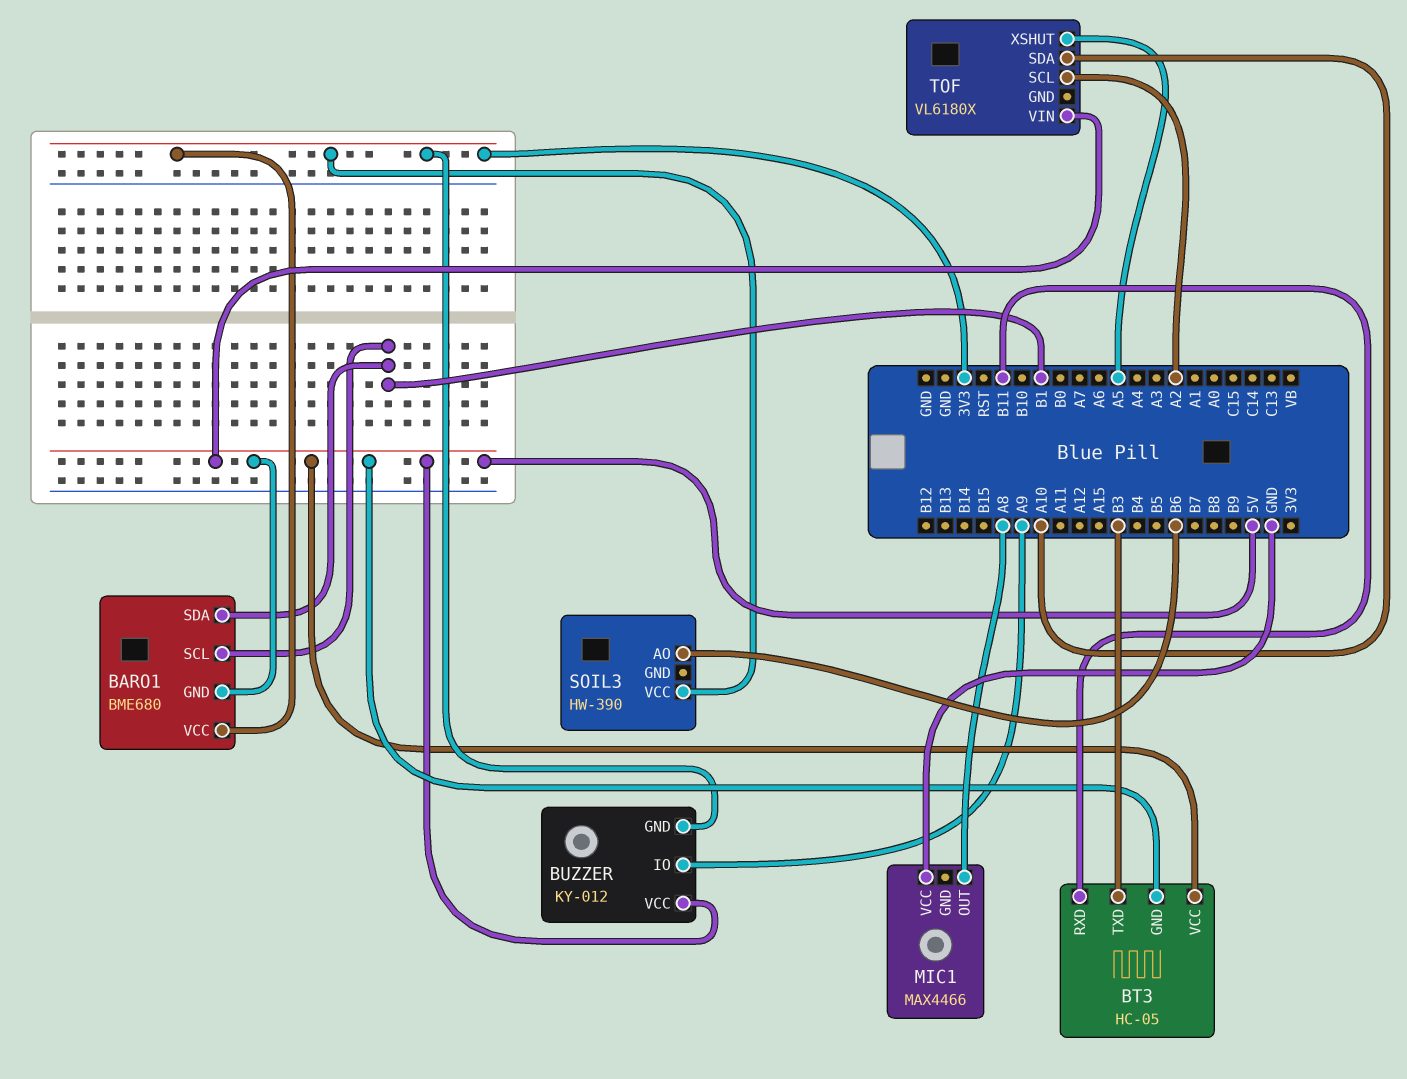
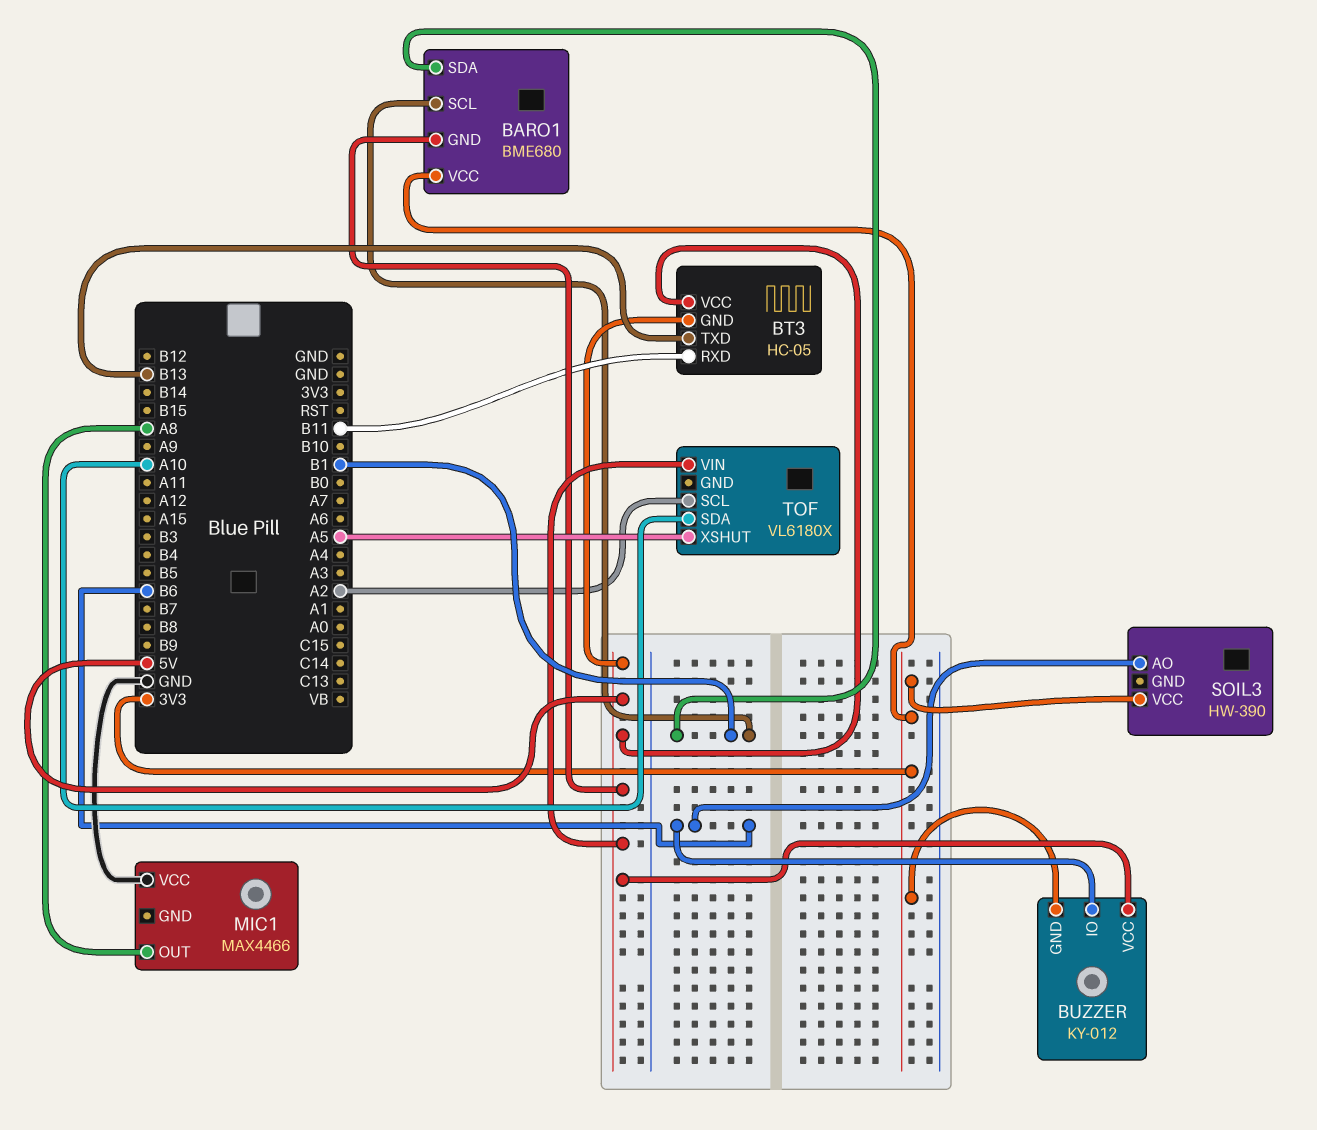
BT3 pin TXD: B3 -> B13
BUZZER pin IO: A9 -> B6

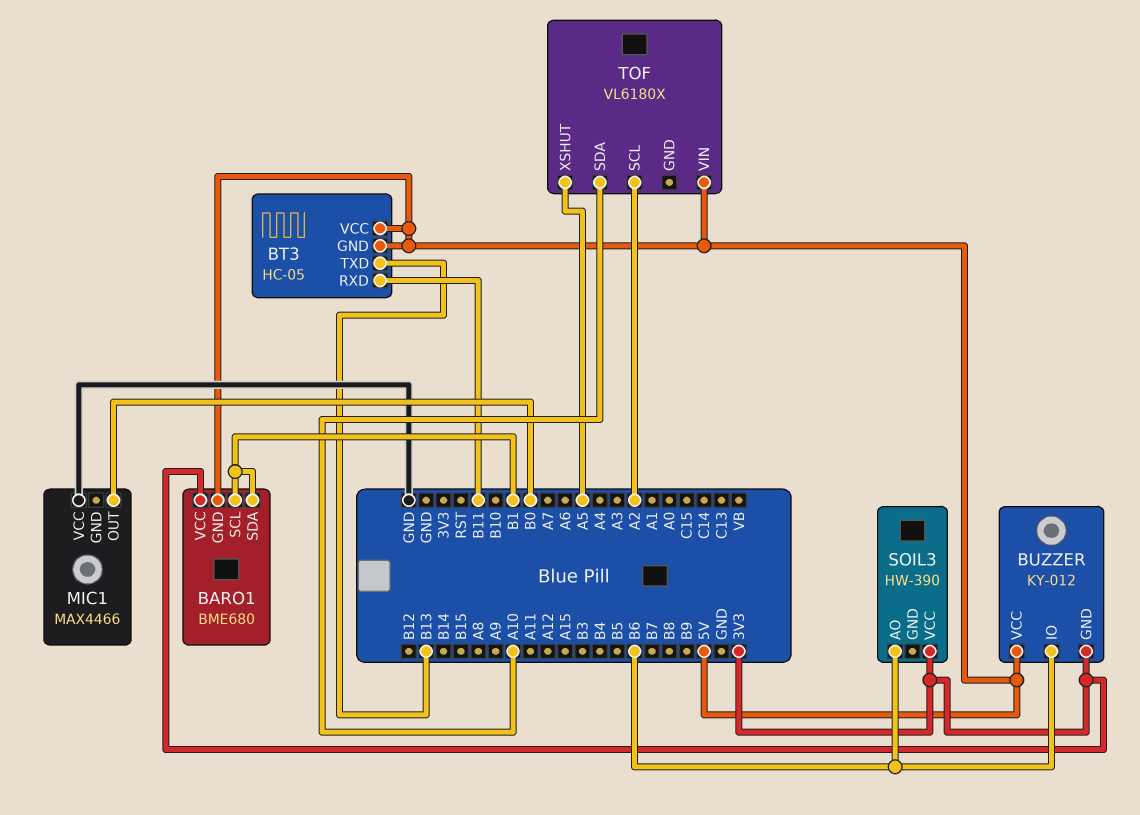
MIC1 pin OUT: A8 -> B0

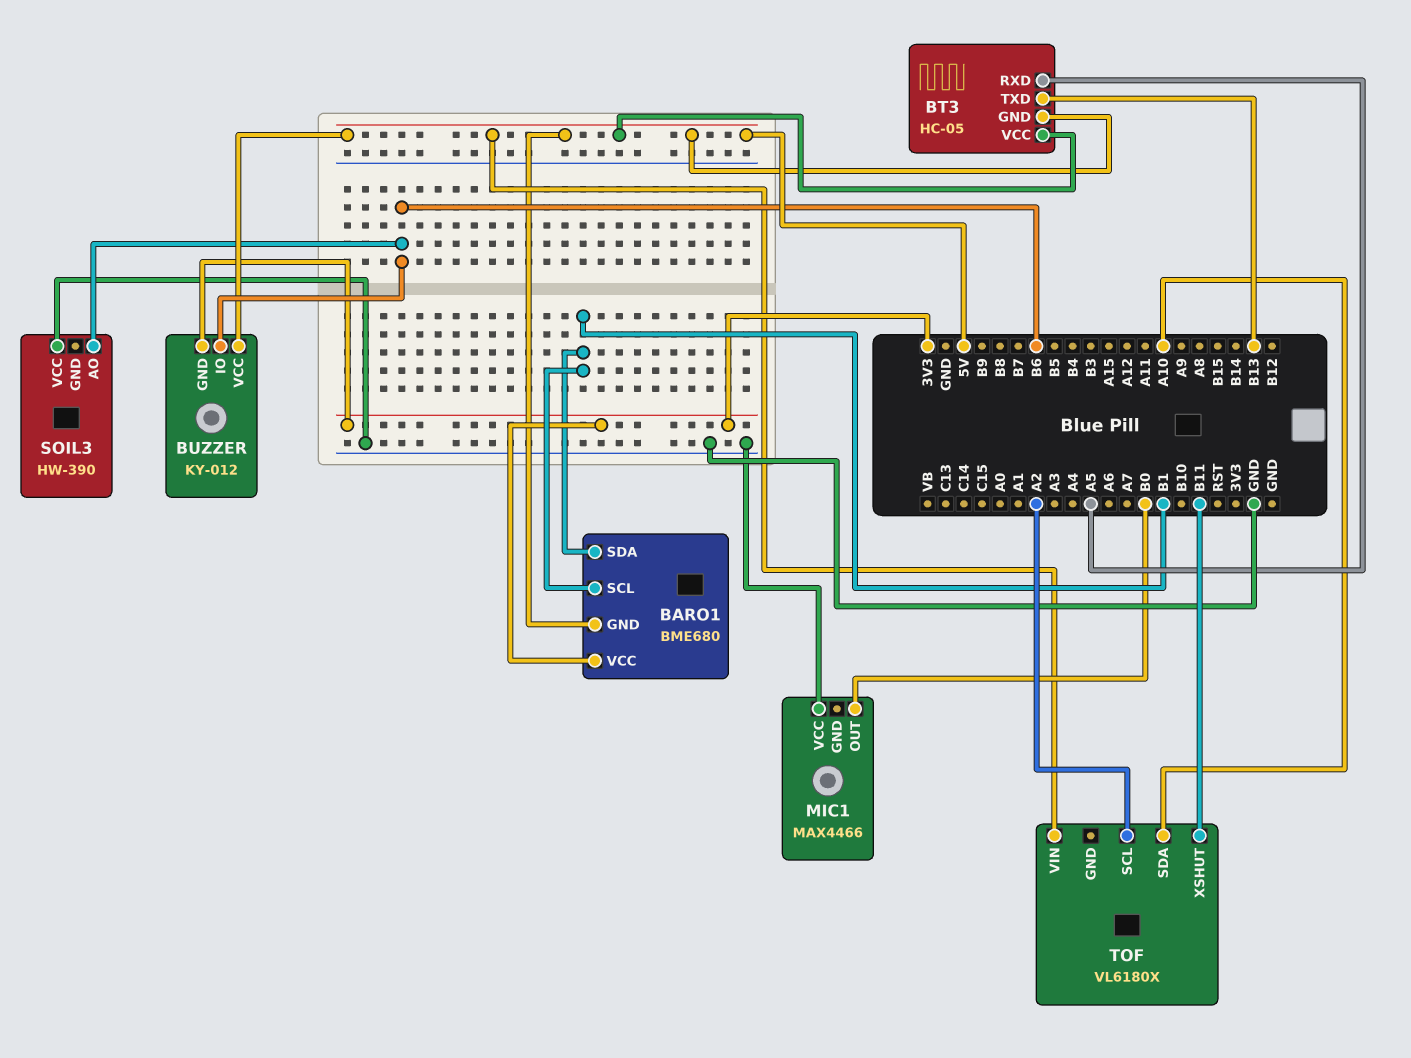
BT3 pin RXD: B11 -> A5
SOIL3 pin VCC: 3V3 -> GND
TOF pin XSHUT: A5 -> B11

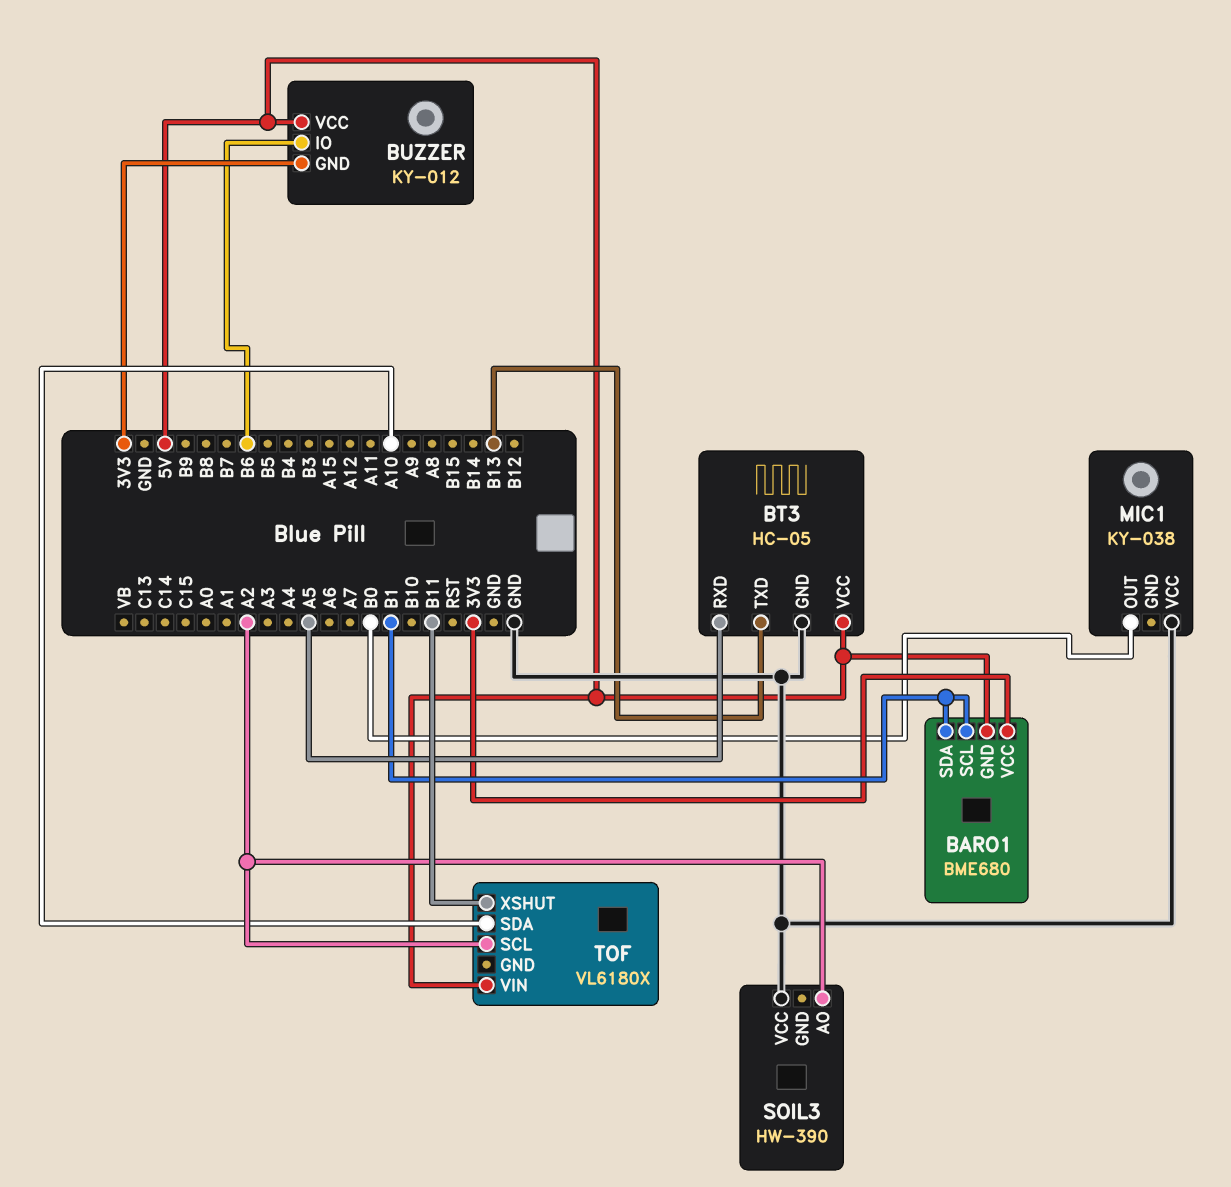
BT3 pin GND: 5V -> GND
MIC1: MAX4466 -> KY-038
SOIL3 pin AO: B6 -> A2

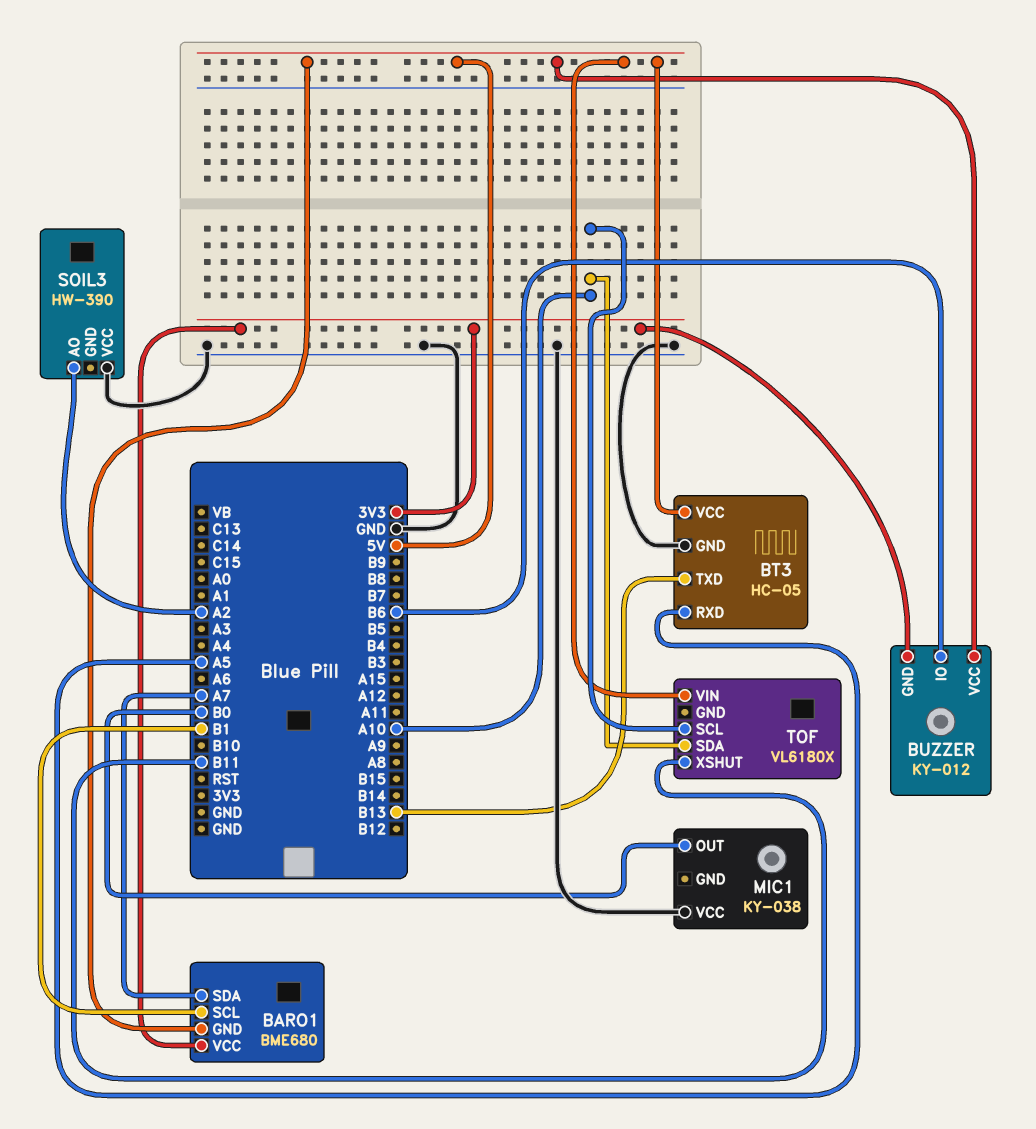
BARO1 pin SDA: B1 -> A7
TOF pin SCL: A2 -> A10

